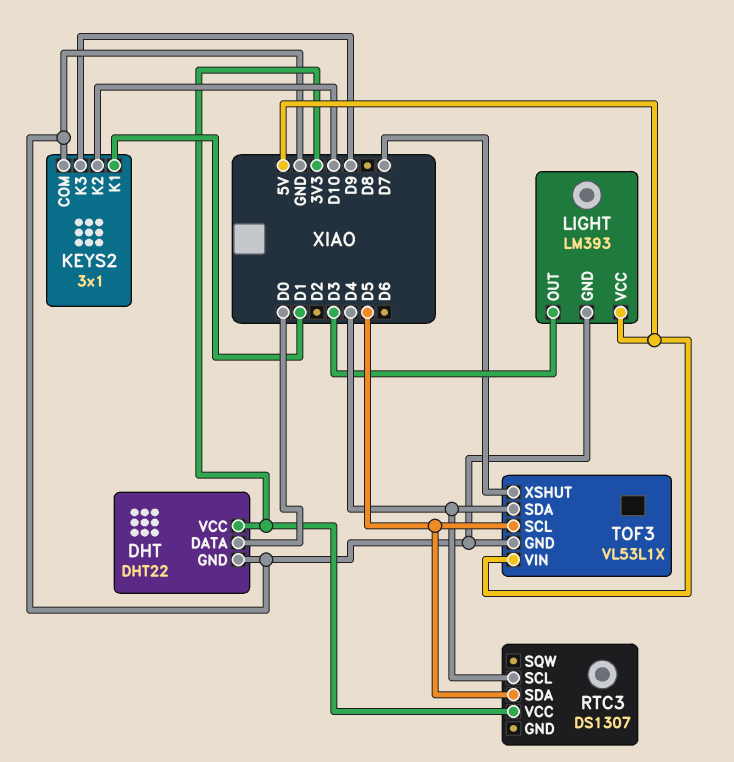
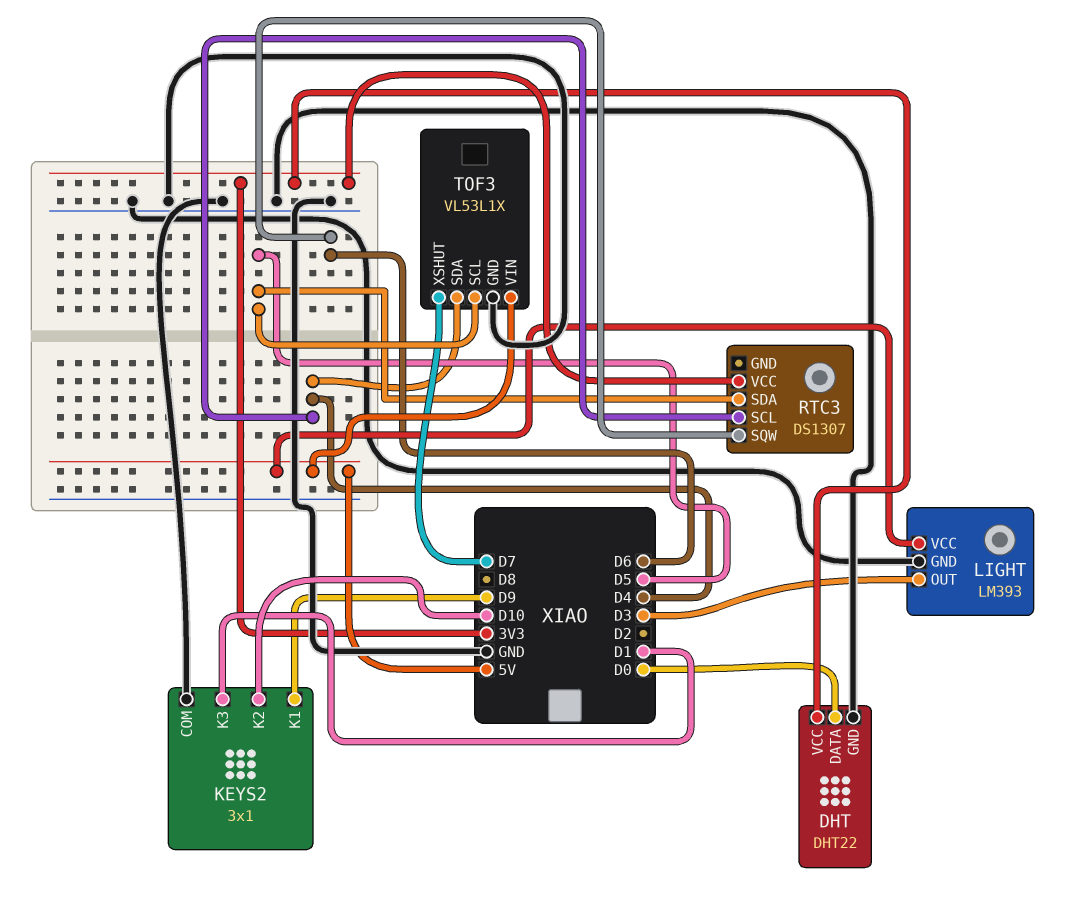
KEYS2 pin K1: D1 -> D9
KEYS2 pin K3: D9 -> D1
RTC3 pin SQW: none -> D6

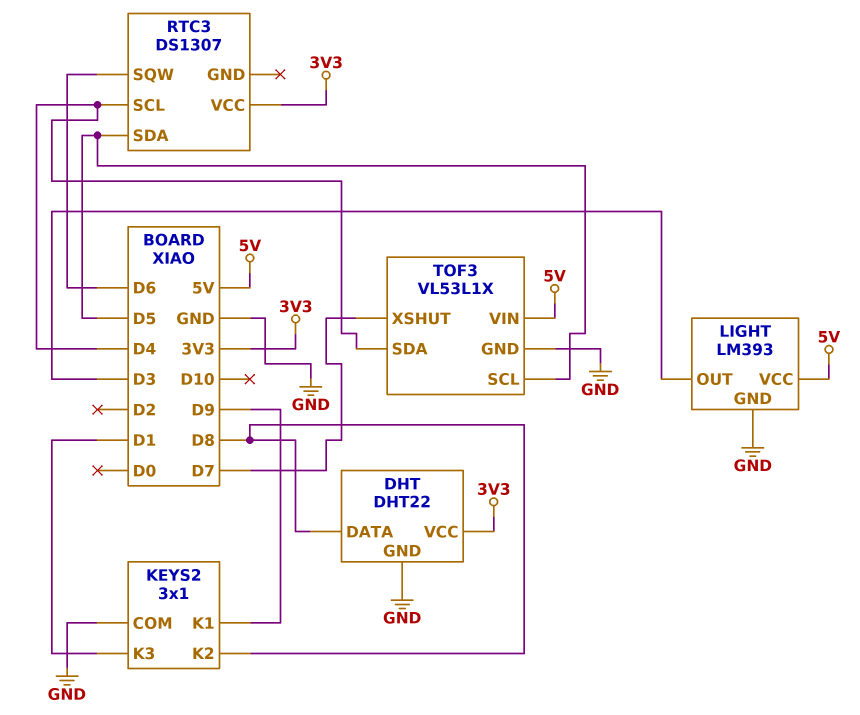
DHT pin DATA: D0 -> D8
KEYS2 pin K2: D10 -> D8

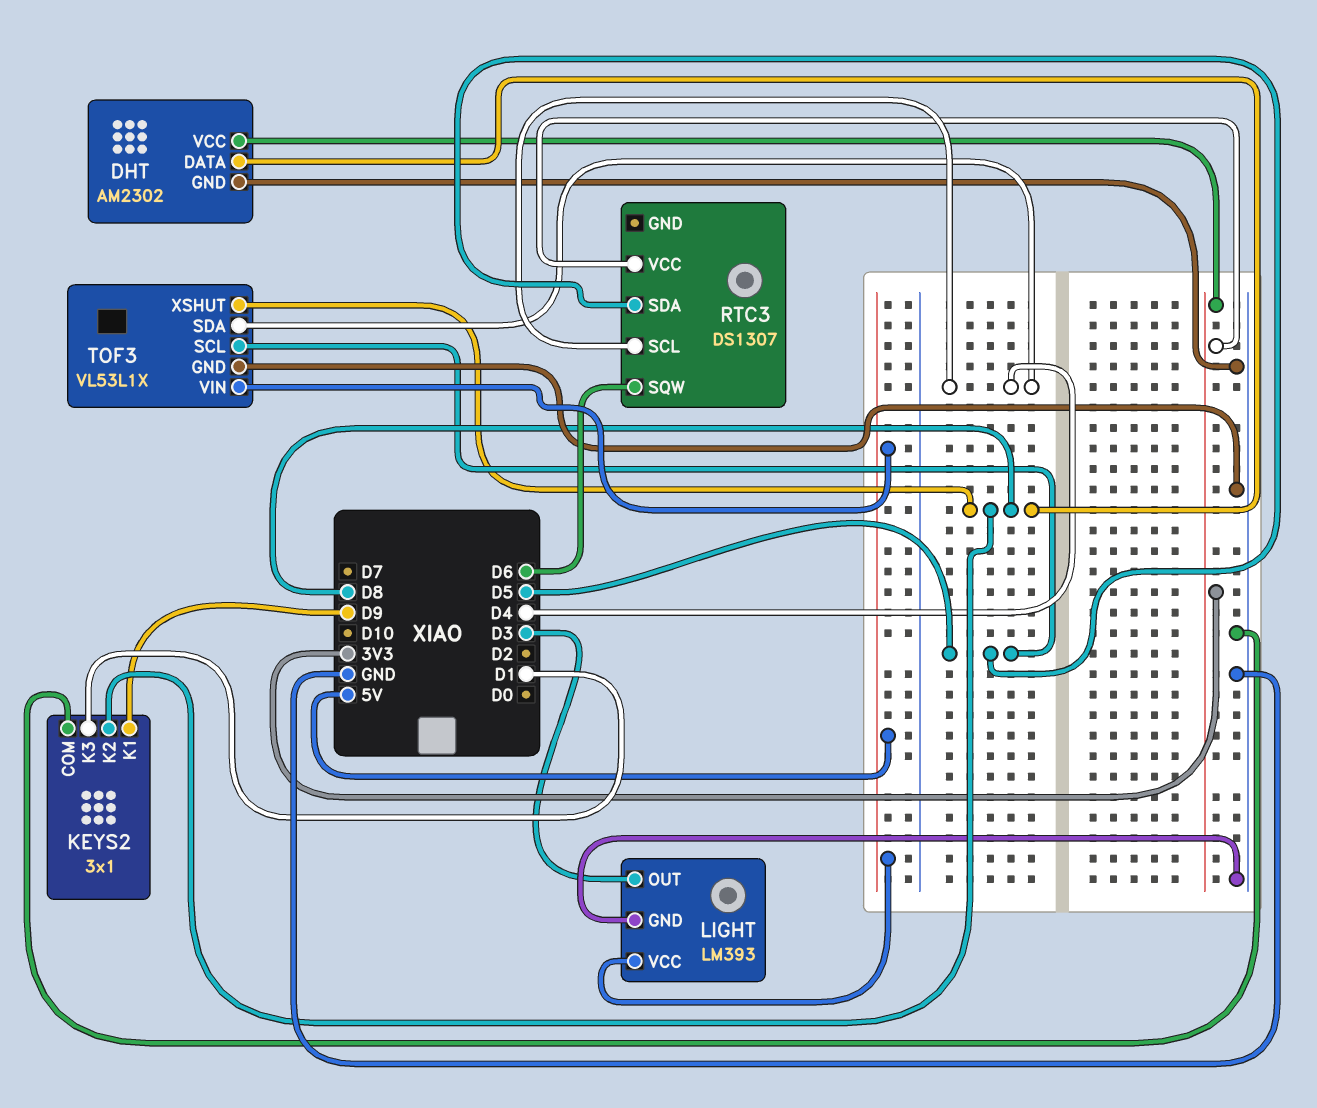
DHT: DHT22 -> AM2302
TOF3 pin XSHUT: D7 -> D8

